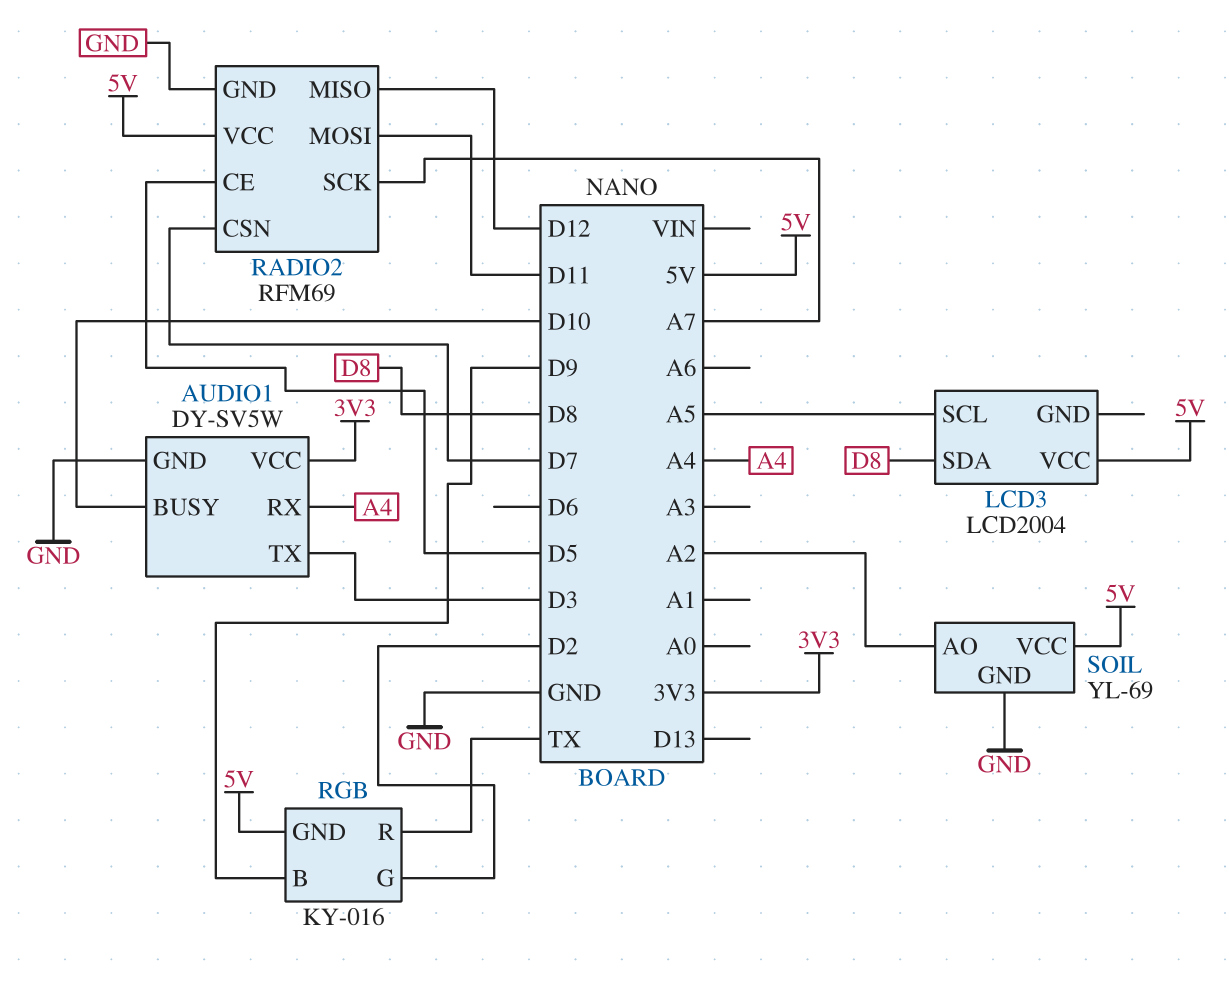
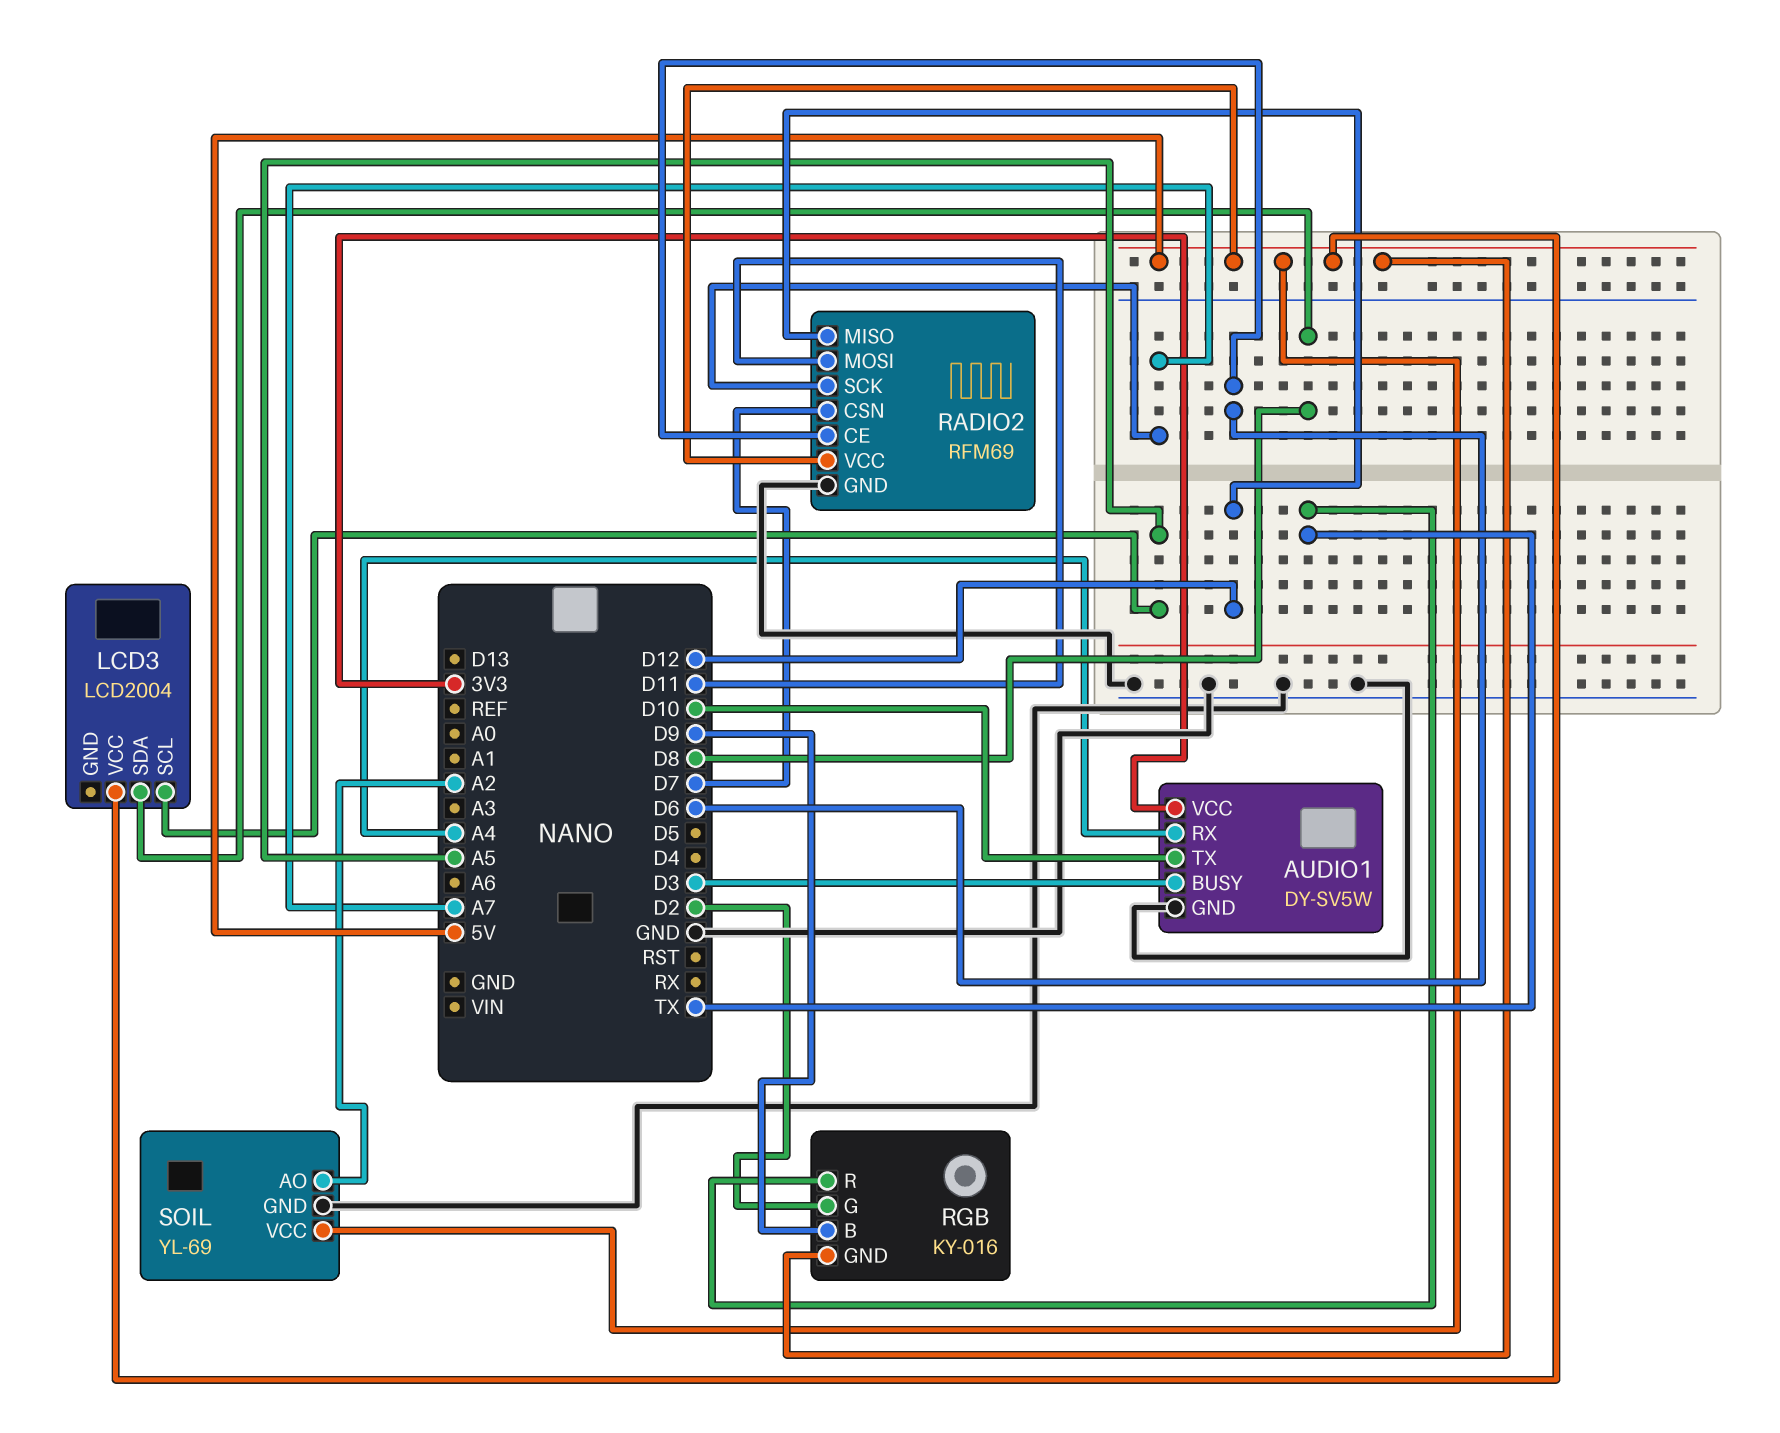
AUDIO1 pin BUSY: D10 -> D3
AUDIO1 pin TX: D3 -> D10
RADIO2 pin CE: D5 -> D6

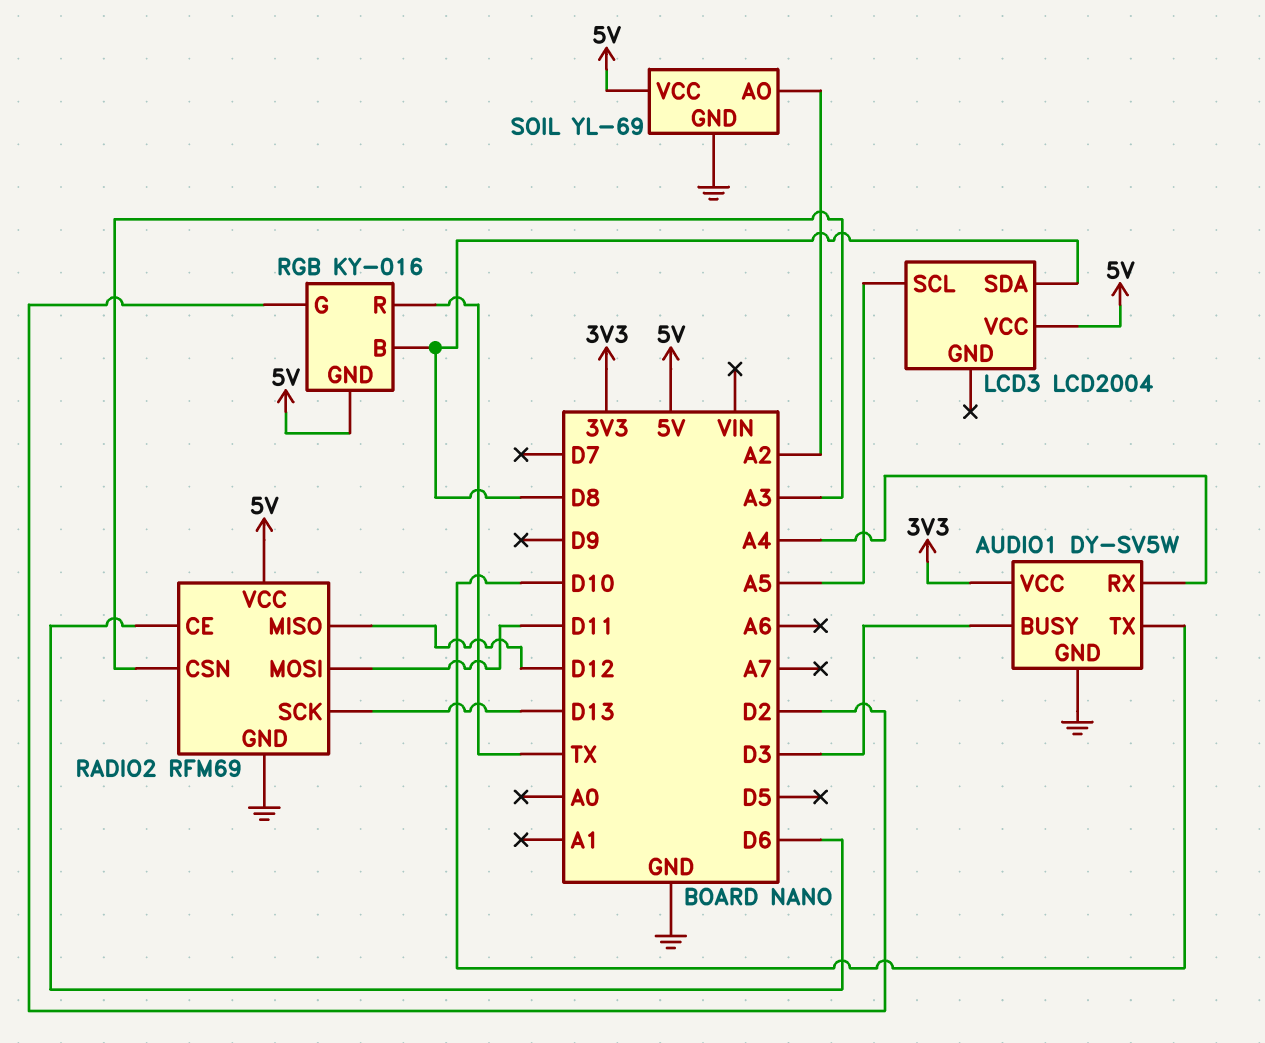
RADIO2 pin CSN: D7 -> A3
RADIO2 pin SCK: A7 -> D13
RGB pin B: D9 -> D8

